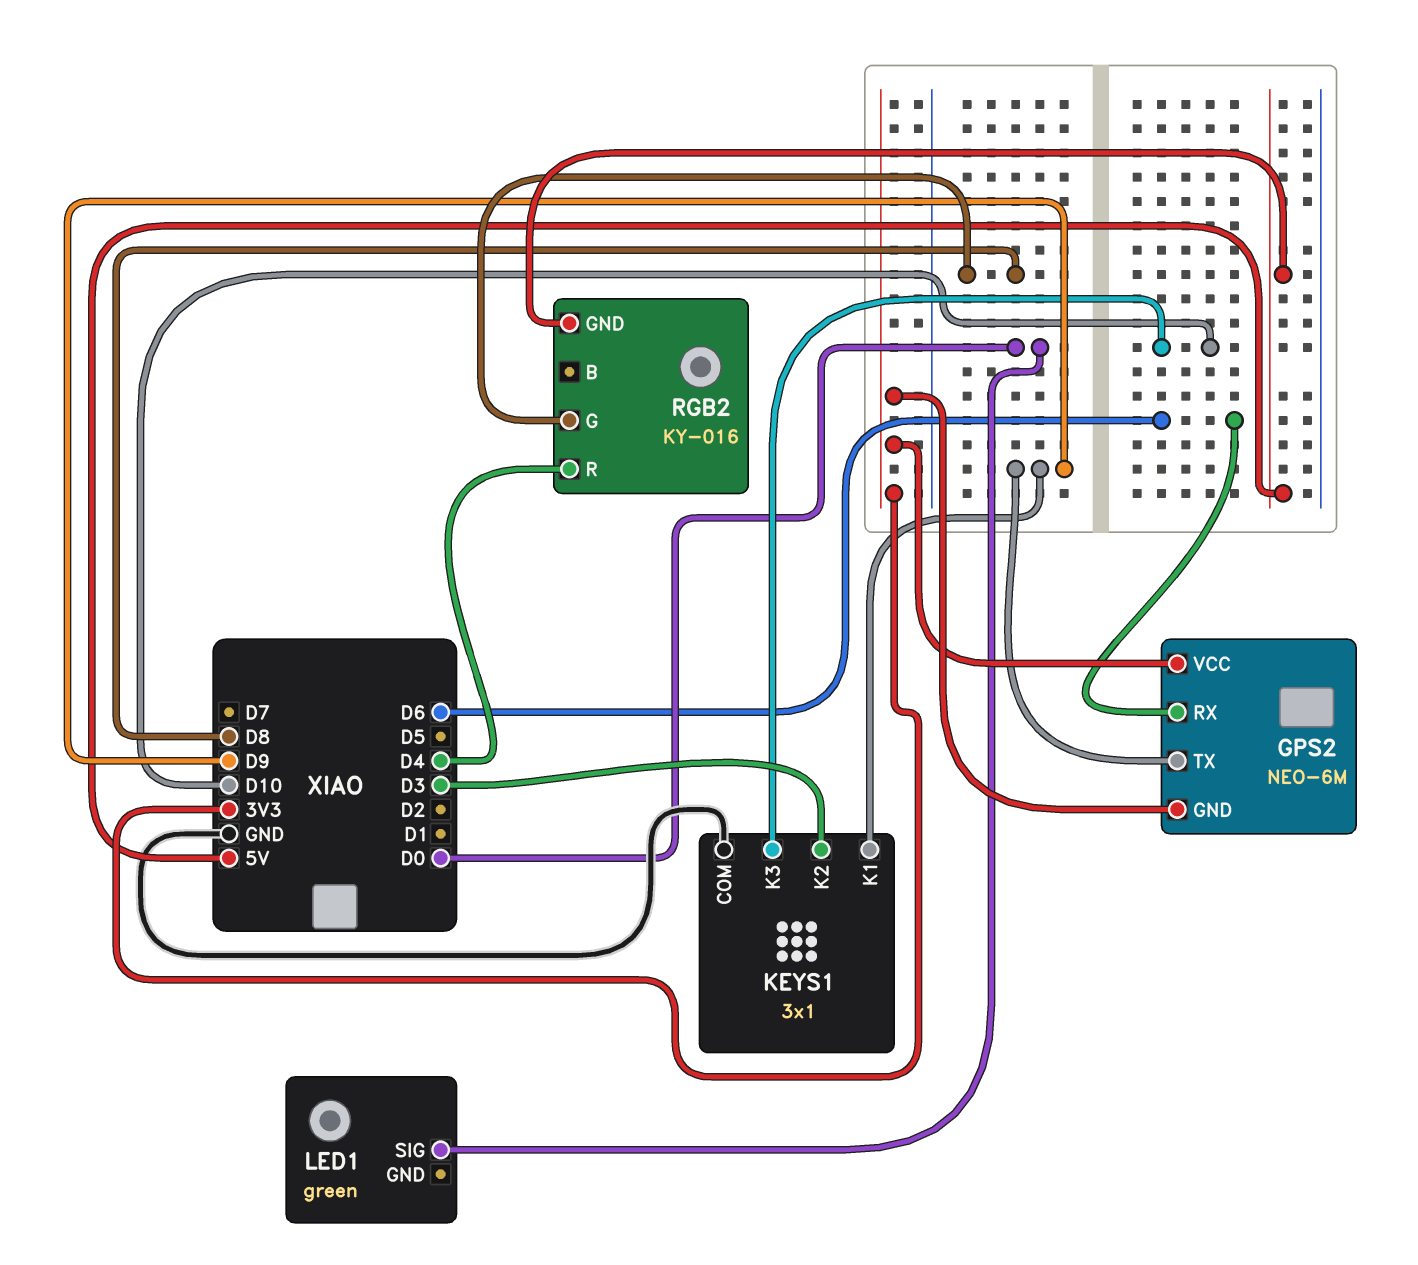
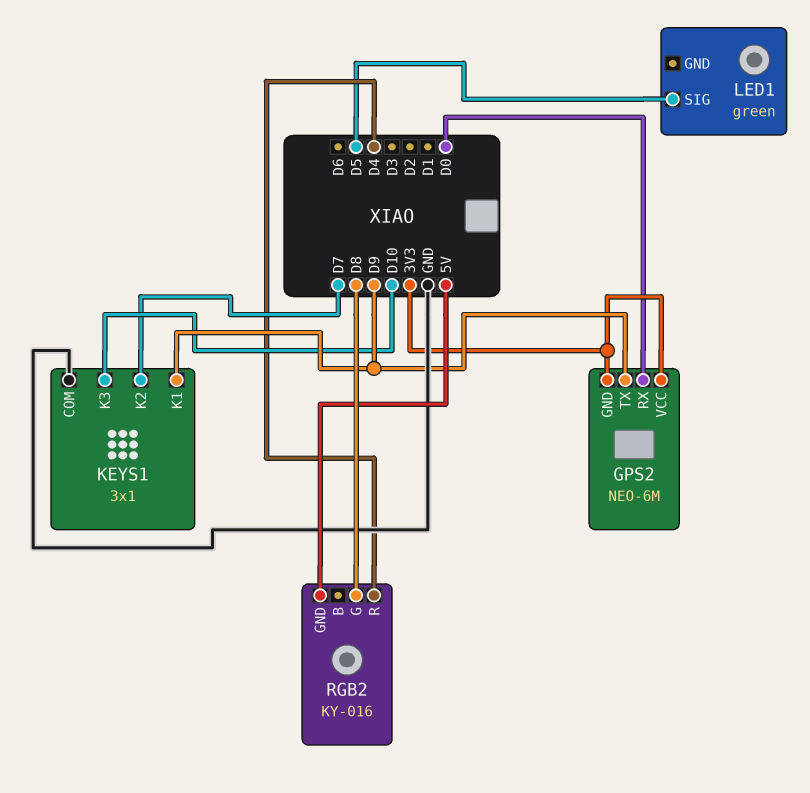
GPS2 pin RX: D6 -> D0
KEYS1 pin K2: D3 -> D7
LED1 pin SIG: D0 -> D5

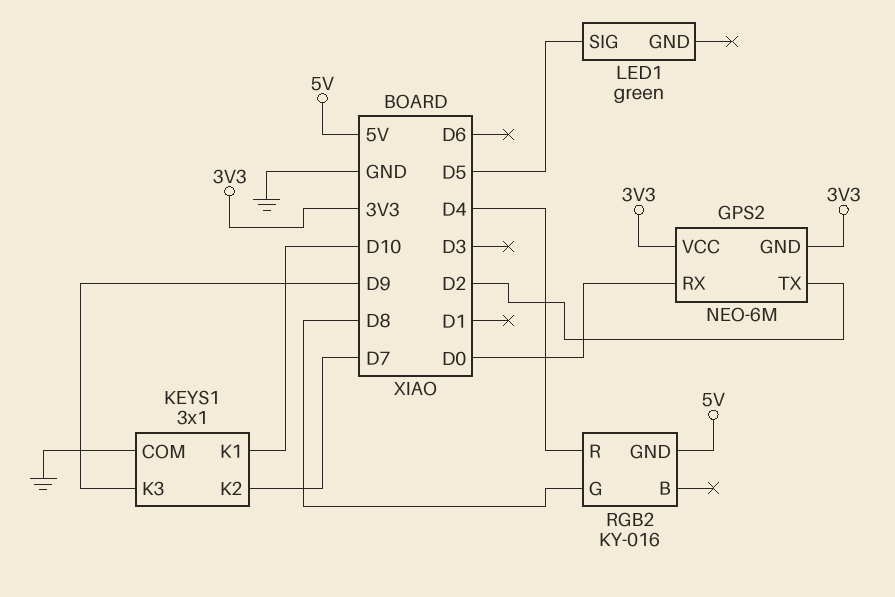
GPS2 pin TX: D9 -> D2
KEYS1 pin K1: D9 -> D10
KEYS1 pin K3: D10 -> D9

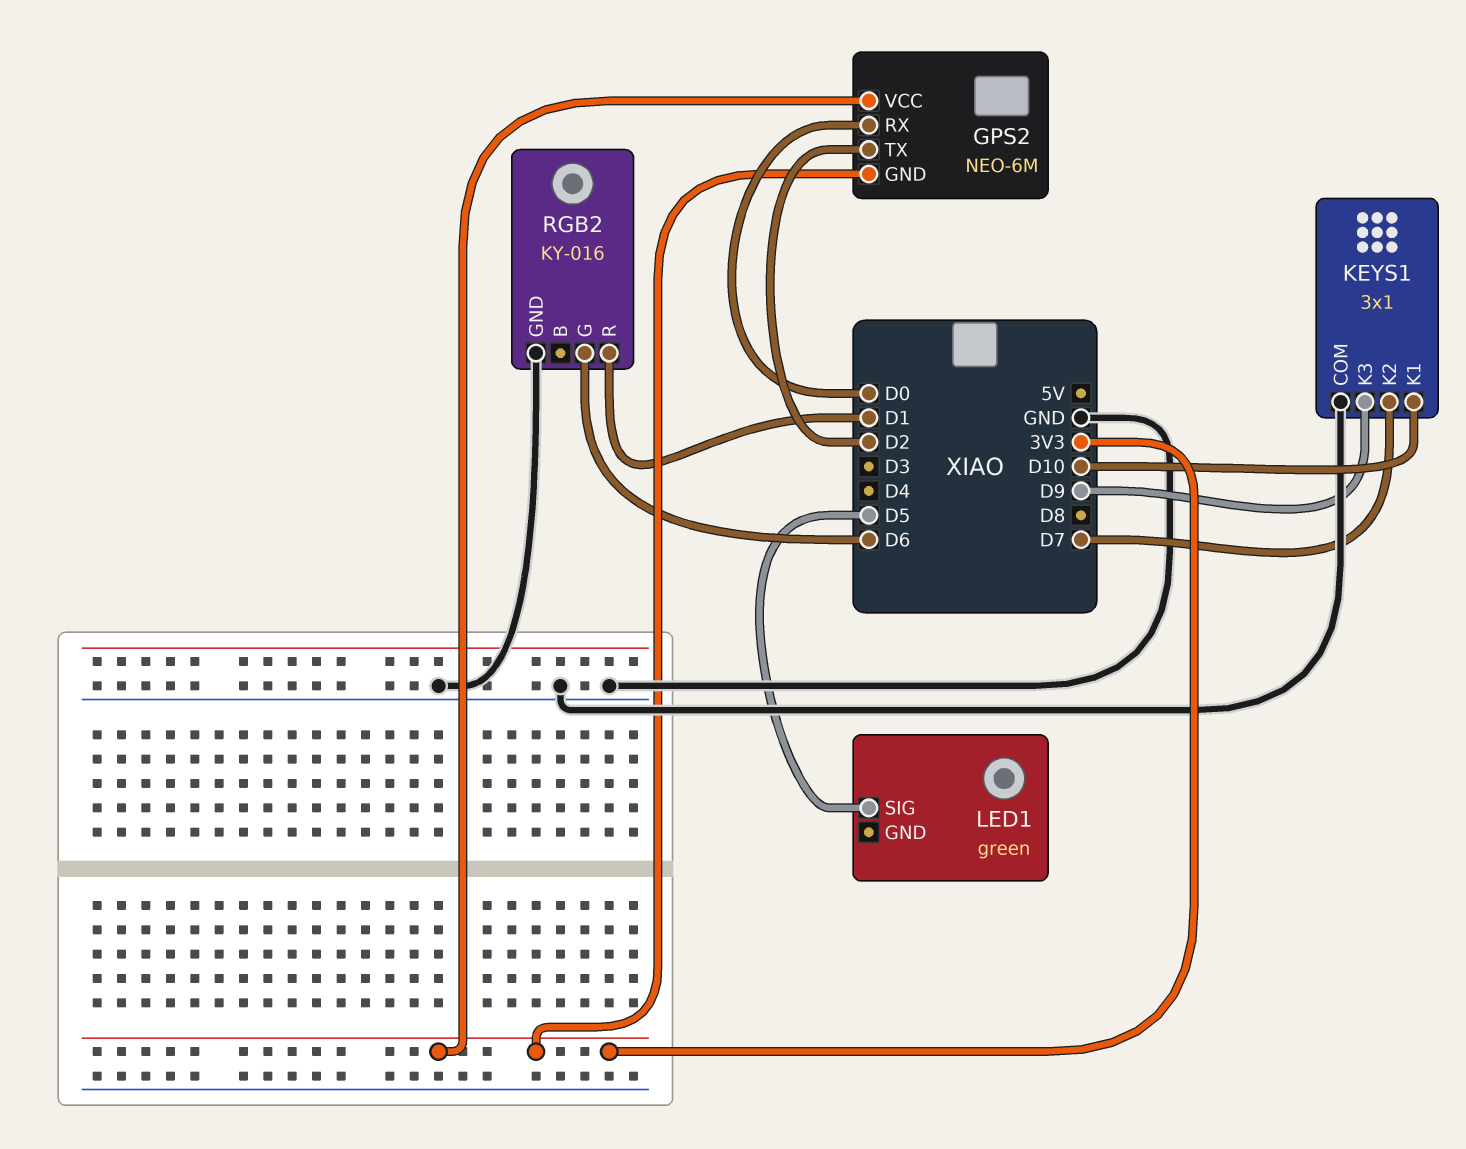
RGB2 pin G: D8 -> D6
RGB2 pin GND: 5V -> GND
RGB2 pin R: D4 -> D1

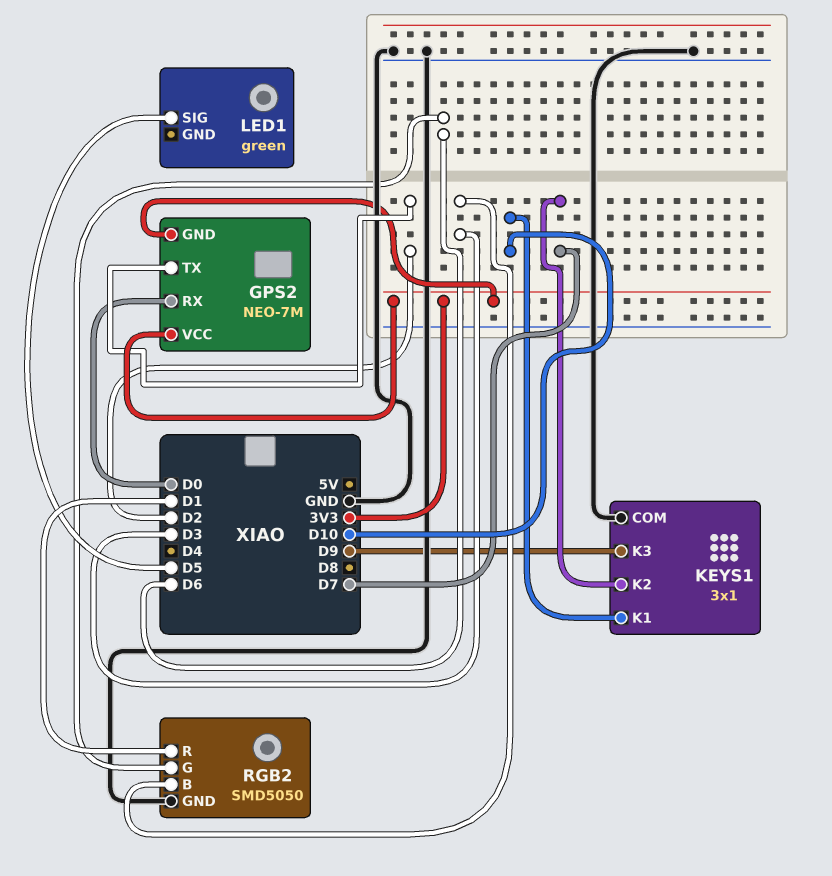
GPS2: NEO-6M -> NEO-7M
RGB2: KY-016 -> SMD5050
RGB2 pin B: none -> D3

